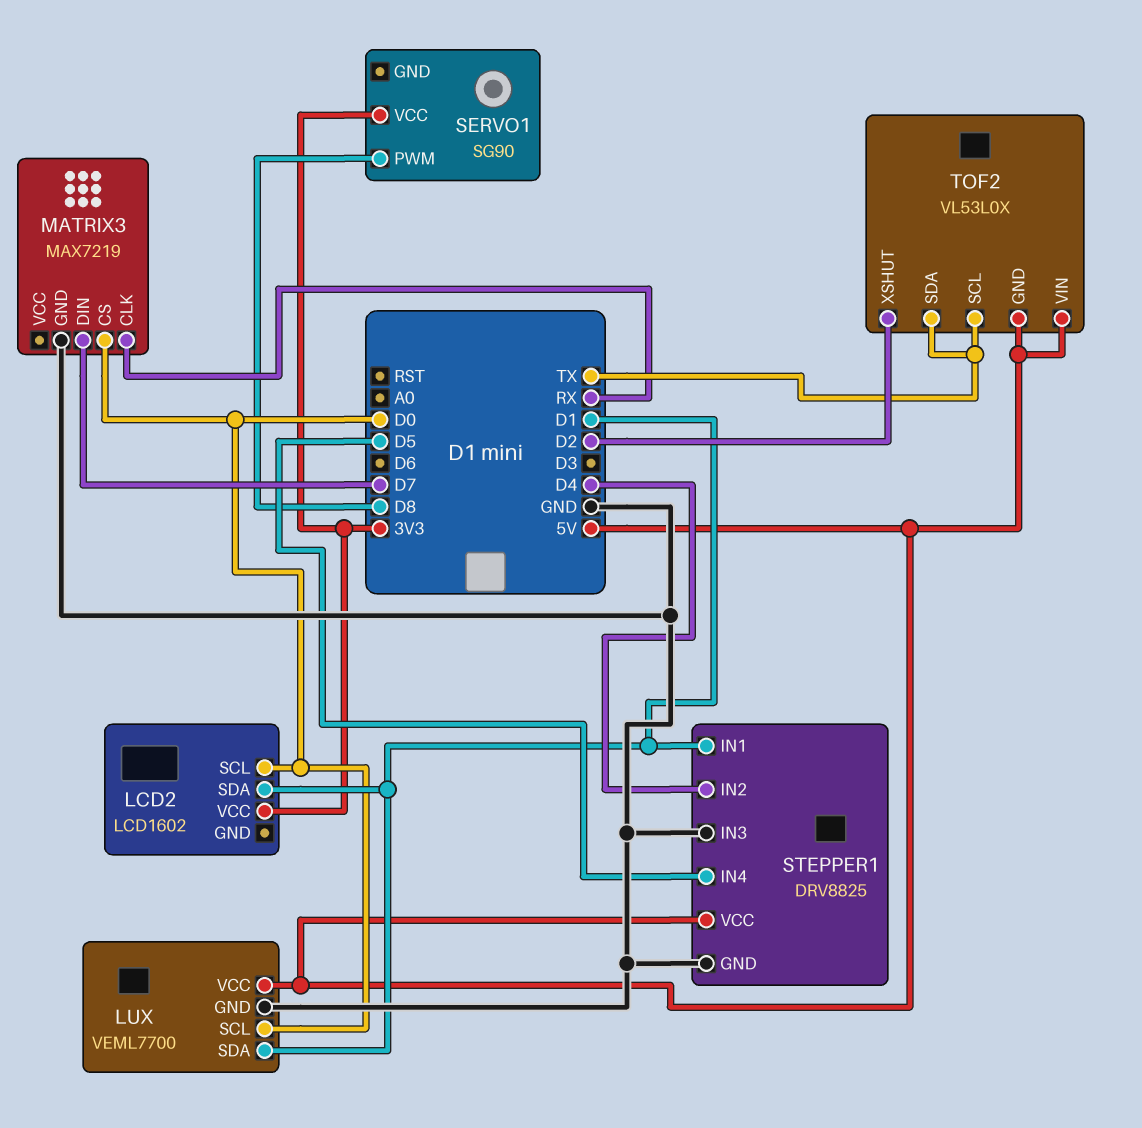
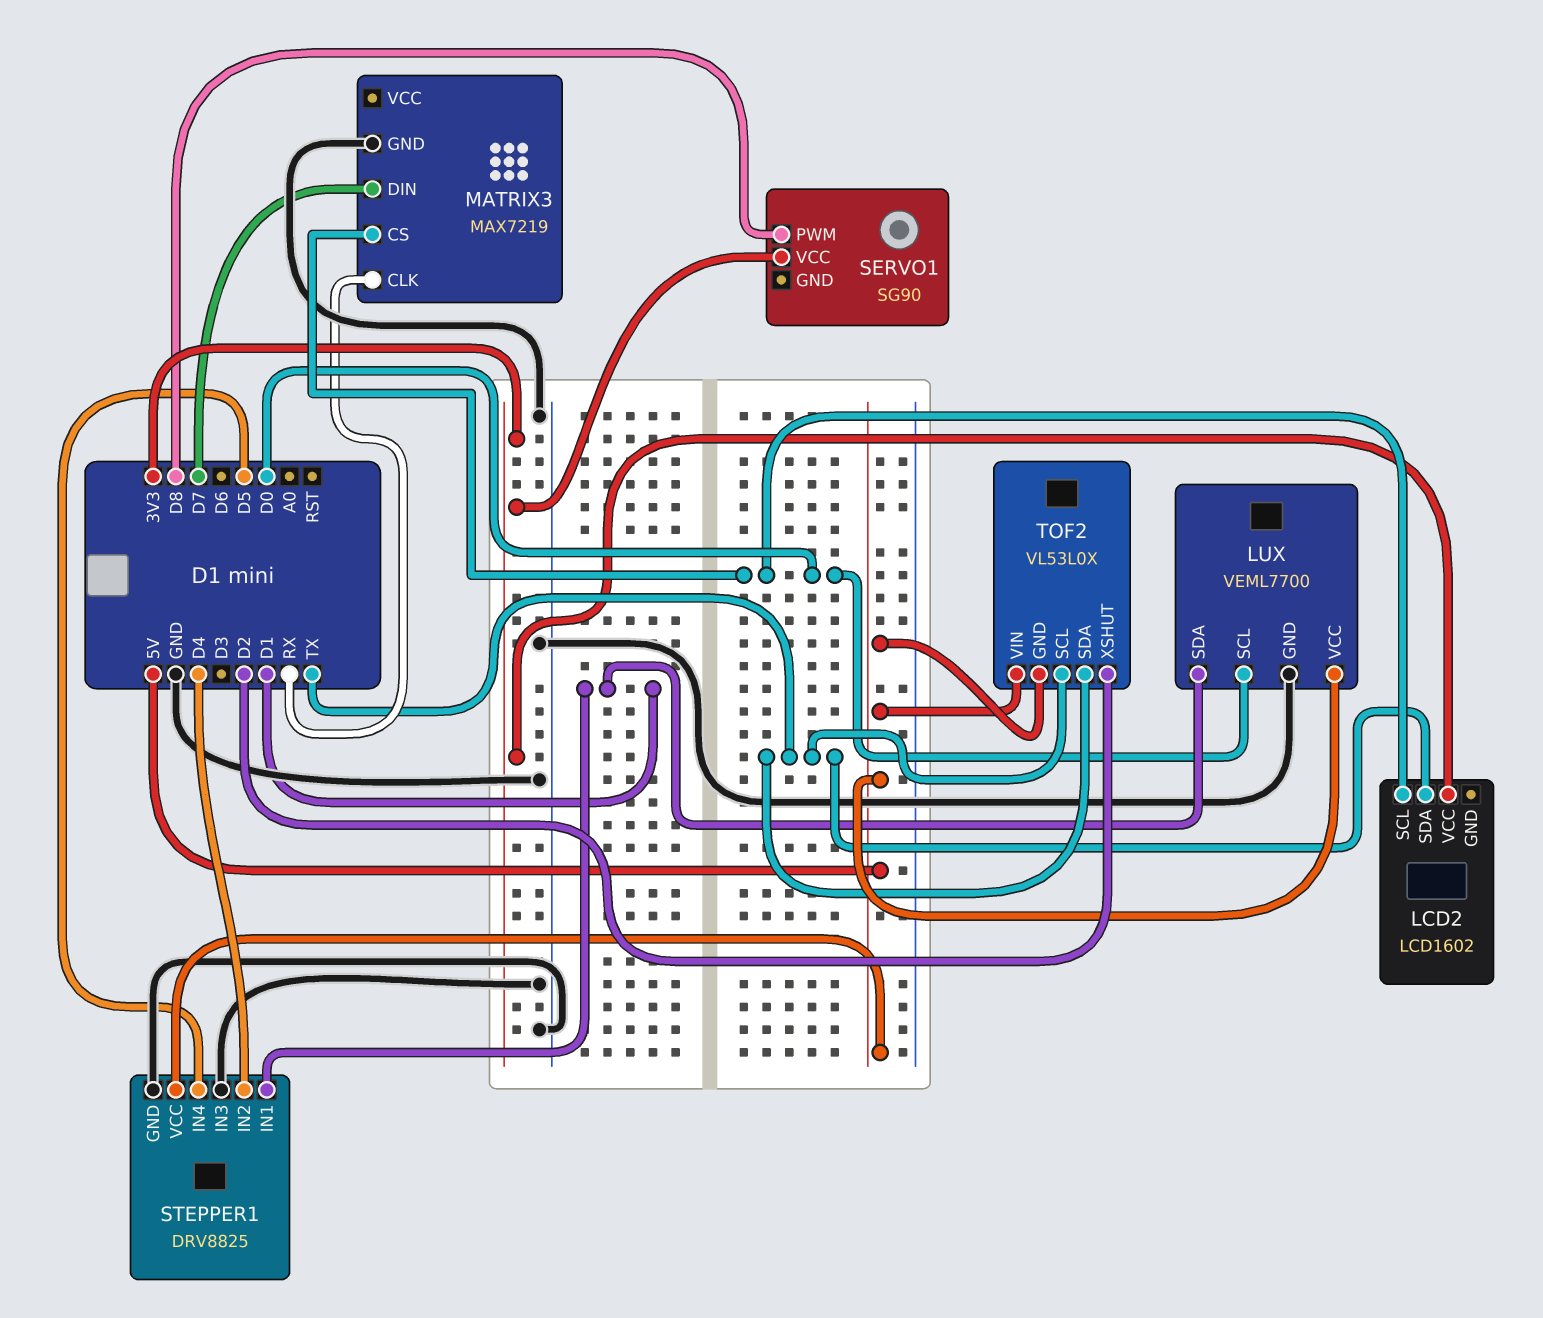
LCD2 pin SDA: D1 -> TX

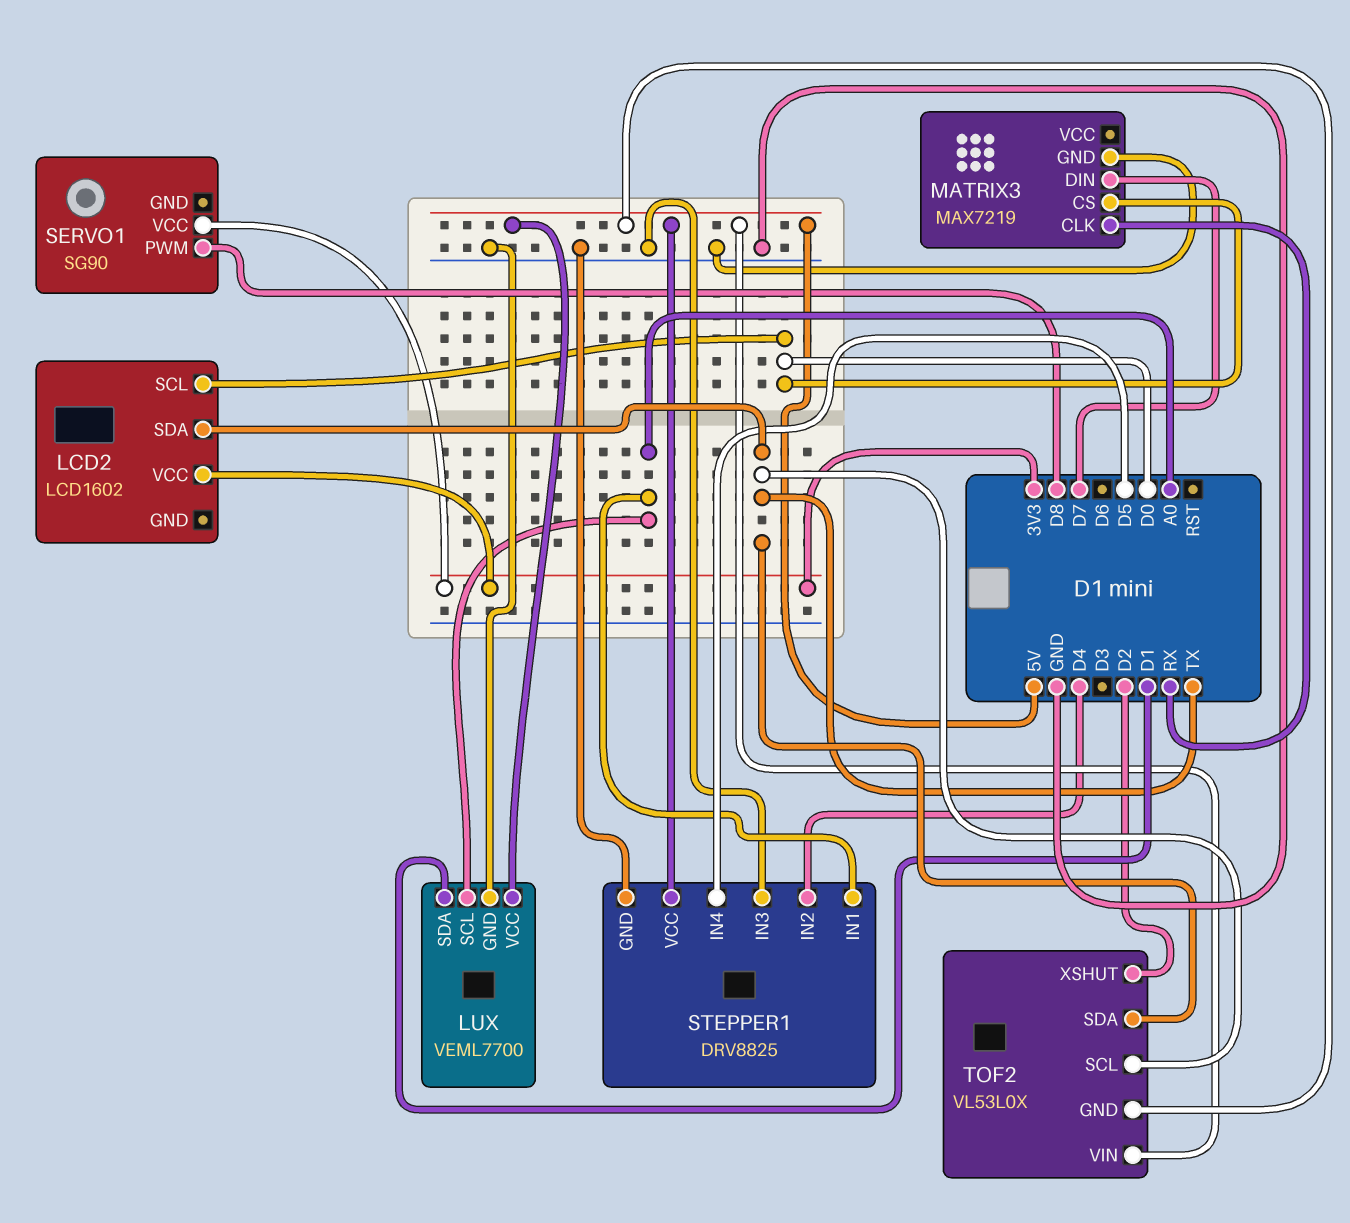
LUX pin SCL: D0 -> A0
STEPPER1 pin IN1: D1 -> A0

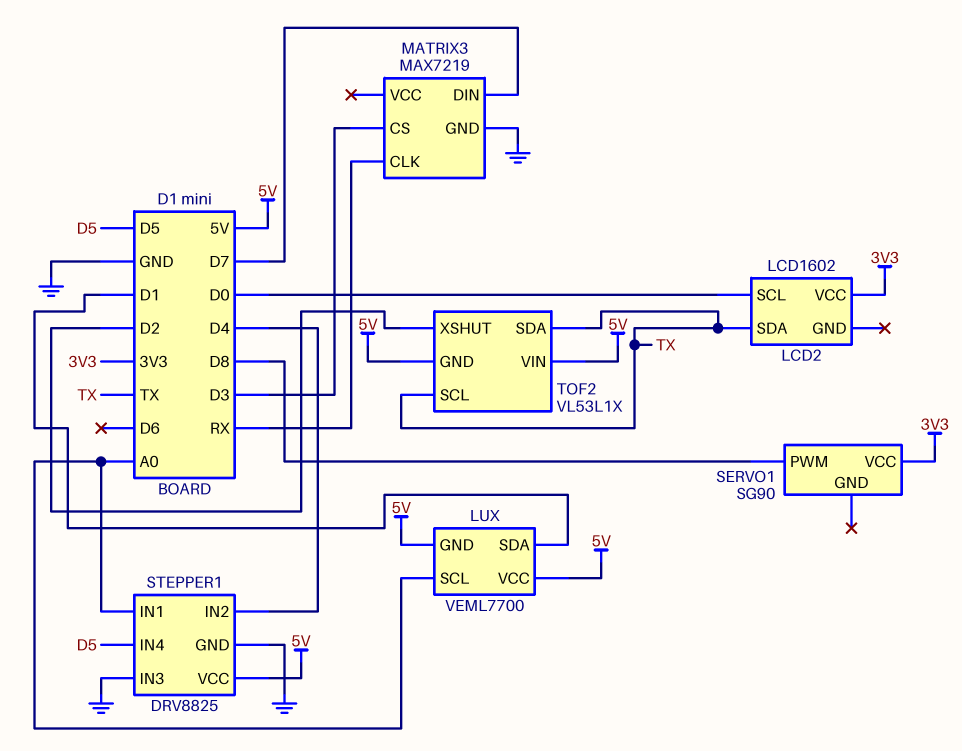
LUX pin GND: GND -> 5V
MATRIX3 pin CS: D0 -> D3
TOF2: VL53L0X -> VL53L1X

